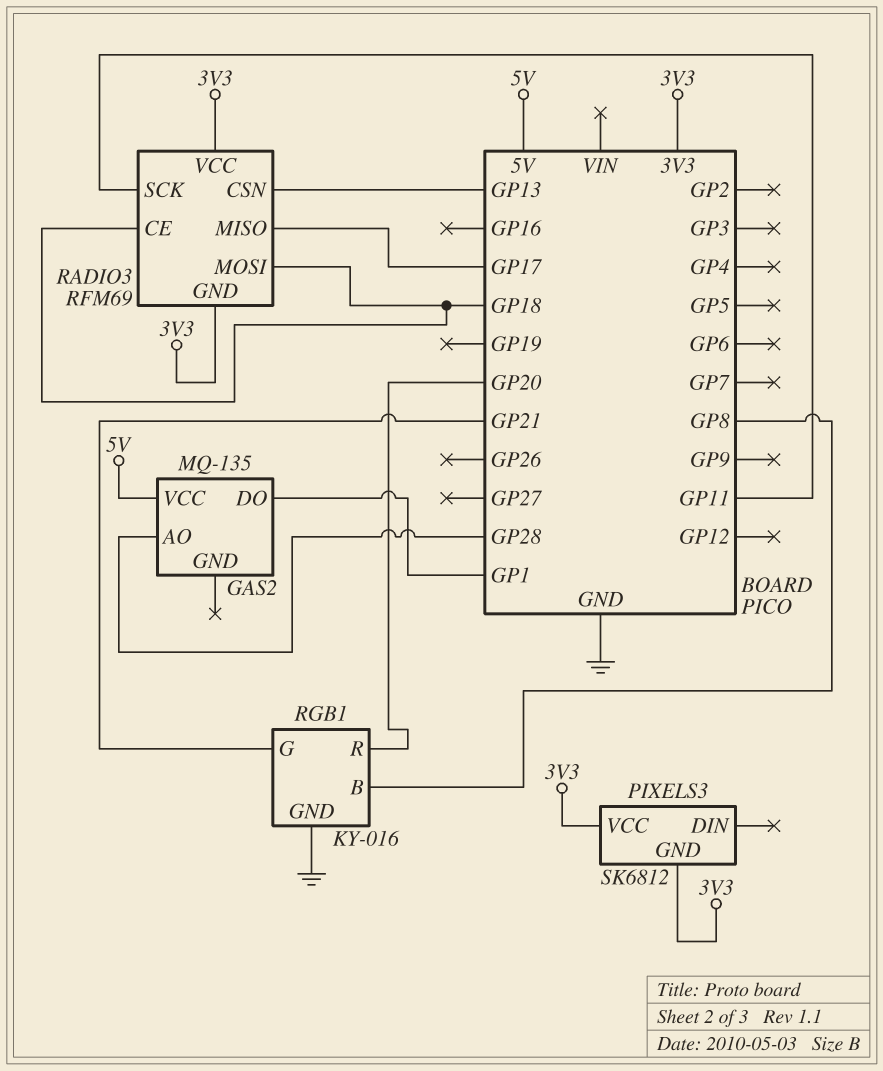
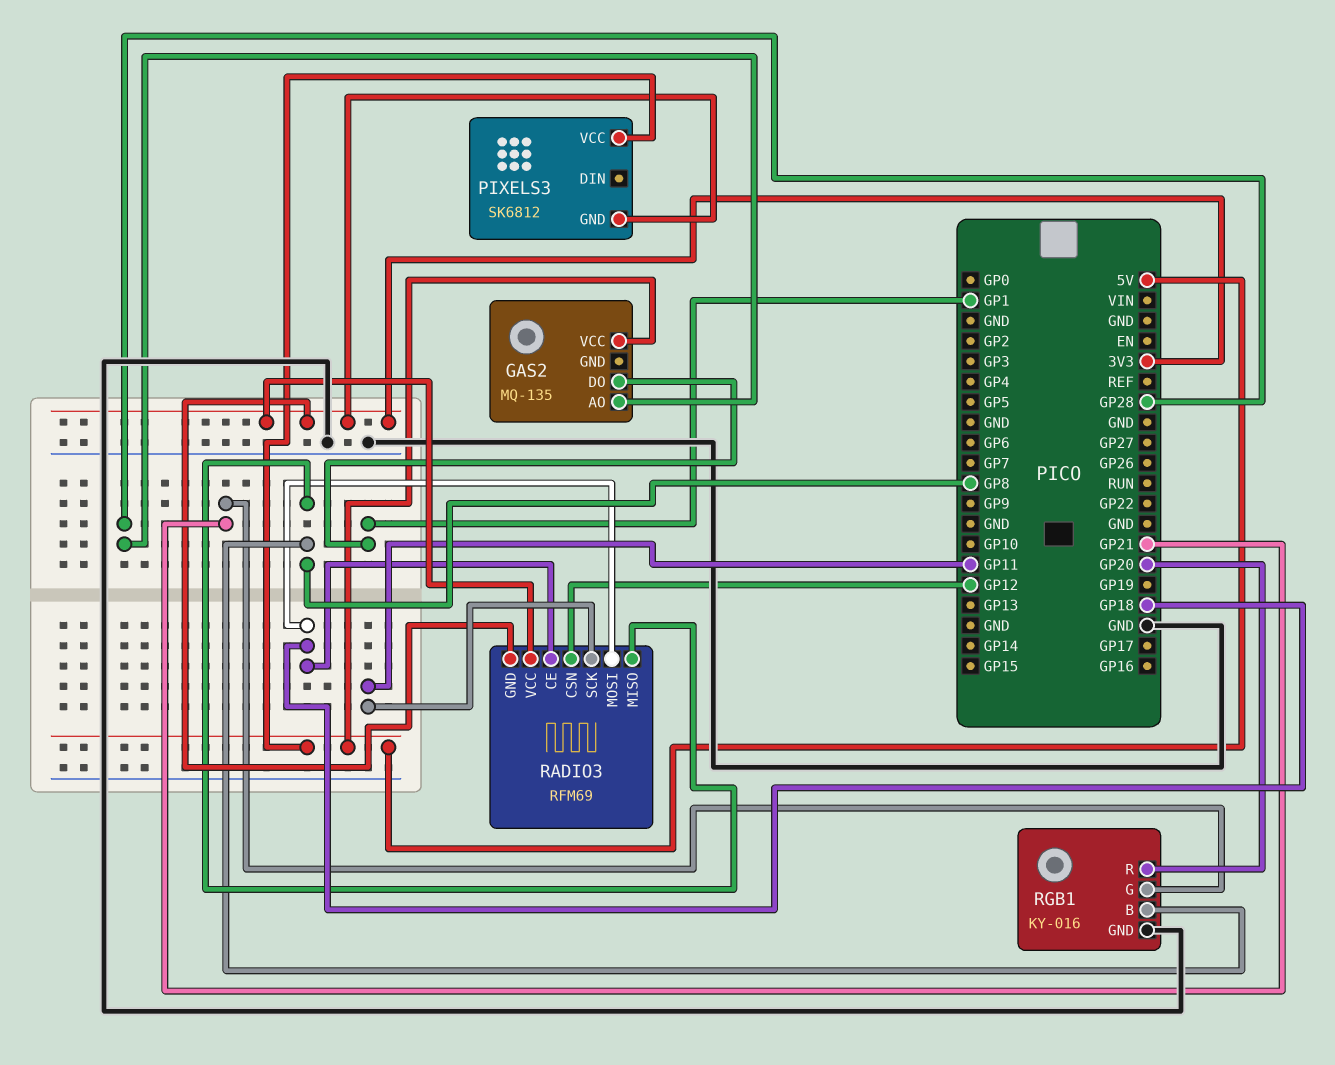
PIXELS3 pin VCC: 3V3 -> 5V
RADIO3 pin CSN: GP13 -> GP12
RADIO3 pin MISO: GP17 -> GP8

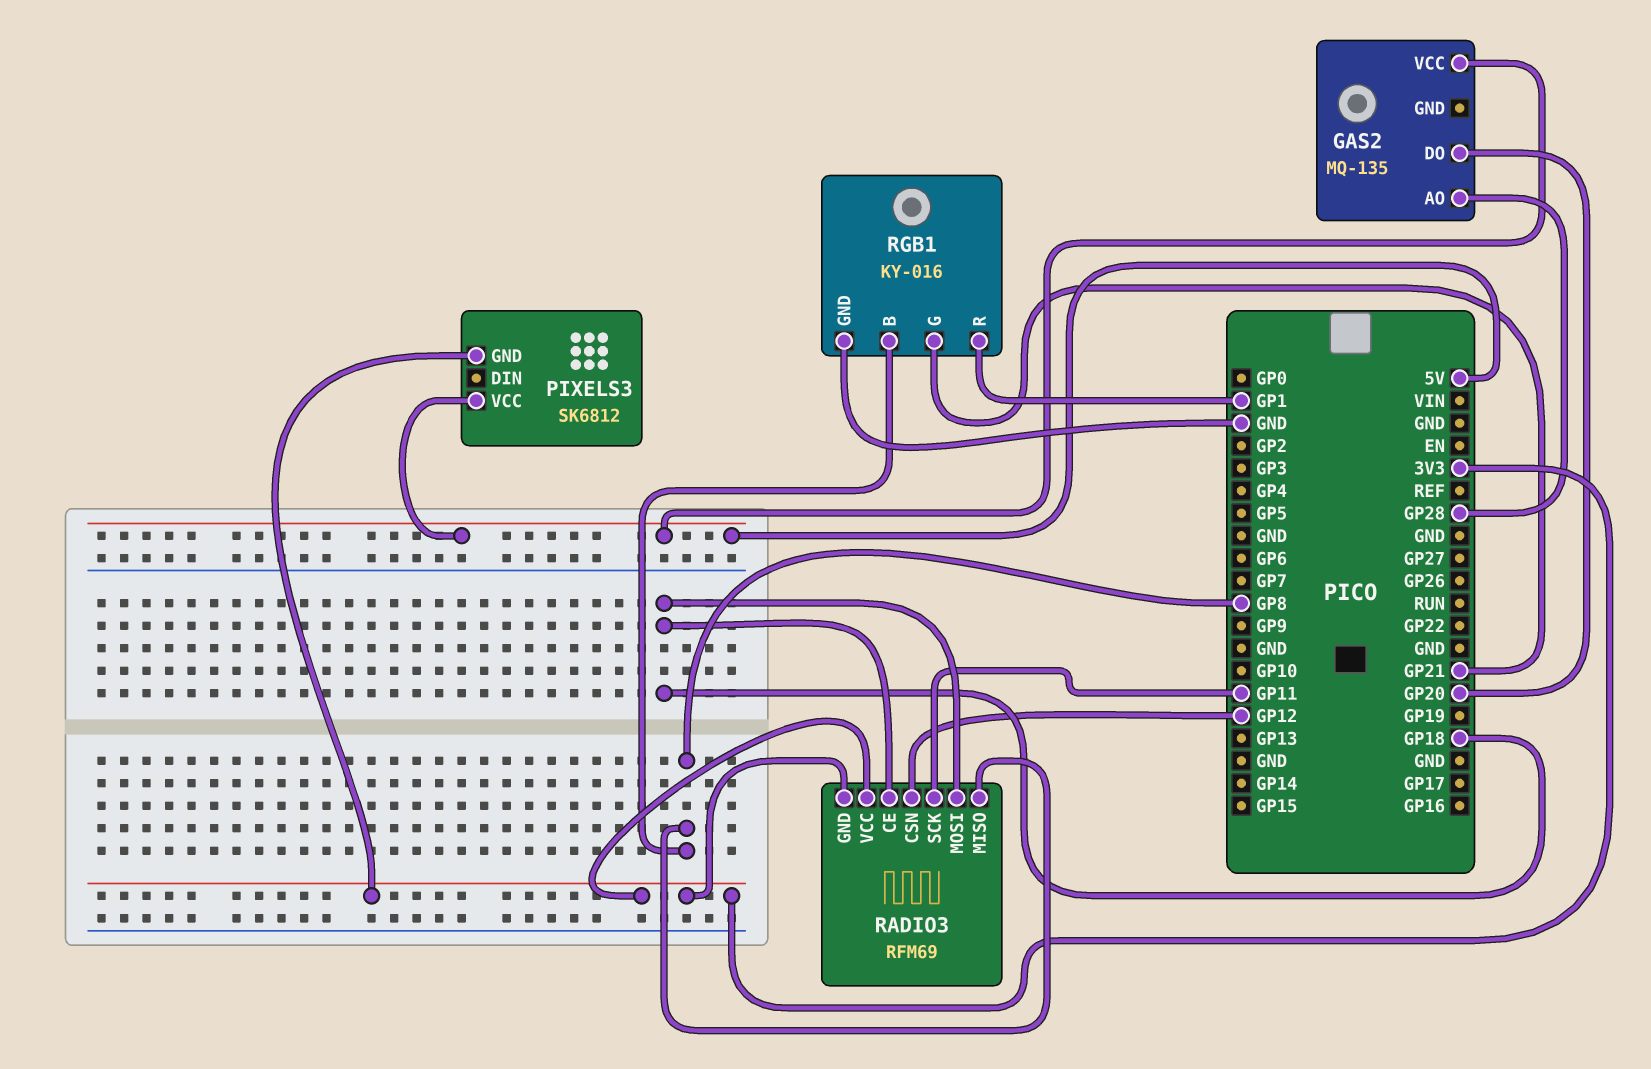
GAS2 pin DO: GP1 -> GP20
RGB1 pin R: GP20 -> GP1

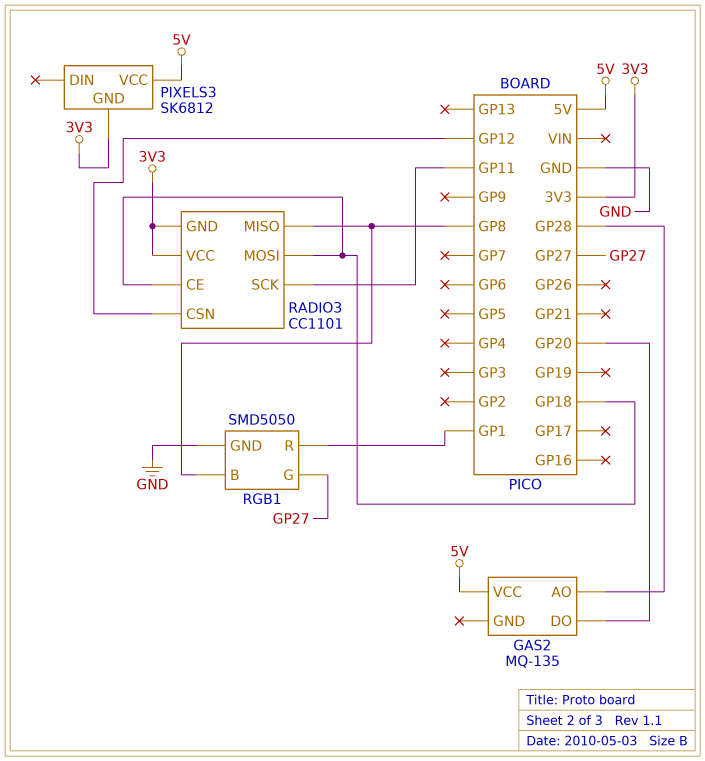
RADIO3: RFM69 -> CC1101
RGB1: KY-016 -> SMD5050
RGB1 pin G: GP21 -> GP27

